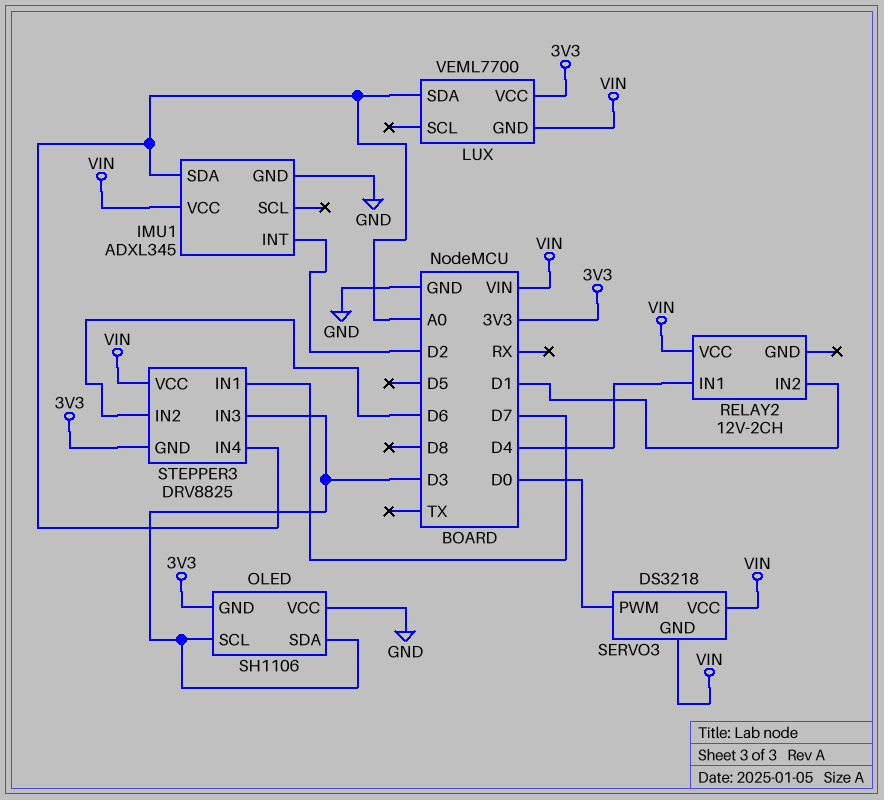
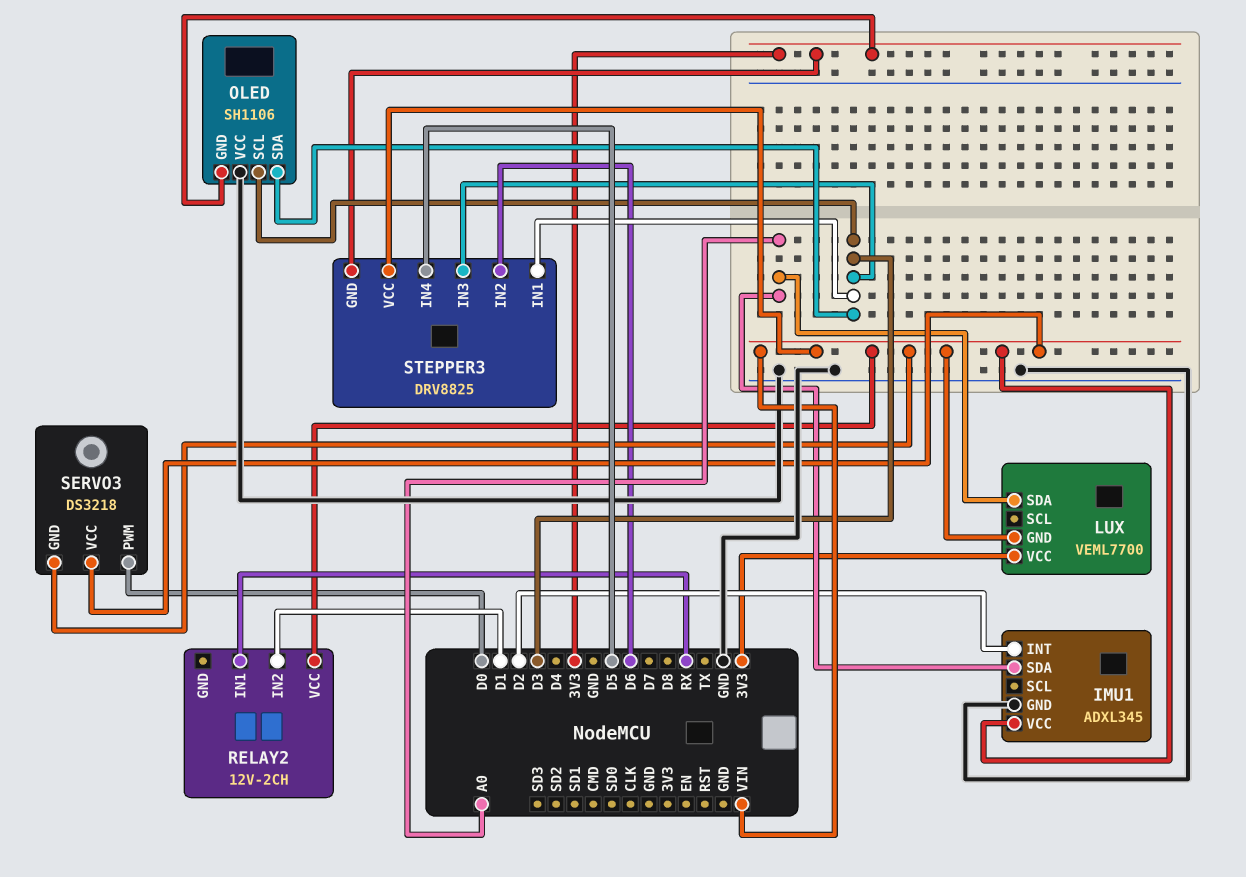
RELAY2 pin IN1: D4 -> RX
STEPPER3 pin IN1: D7 -> D3
STEPPER3 pin IN4: A0 -> D5

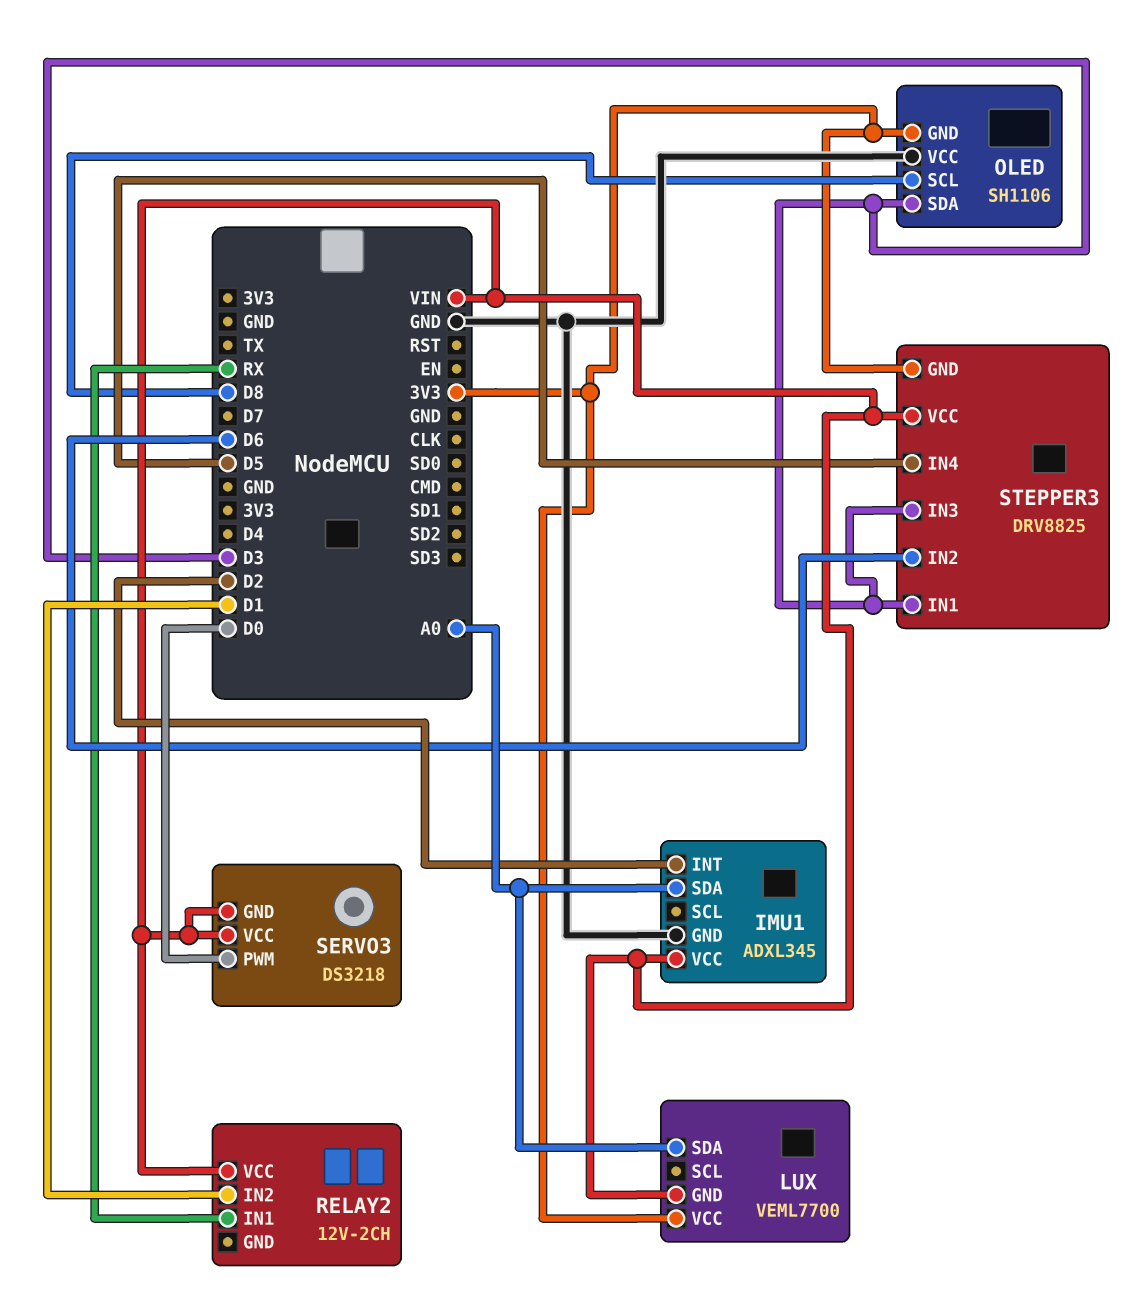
OLED pin SCL: D3 -> D8

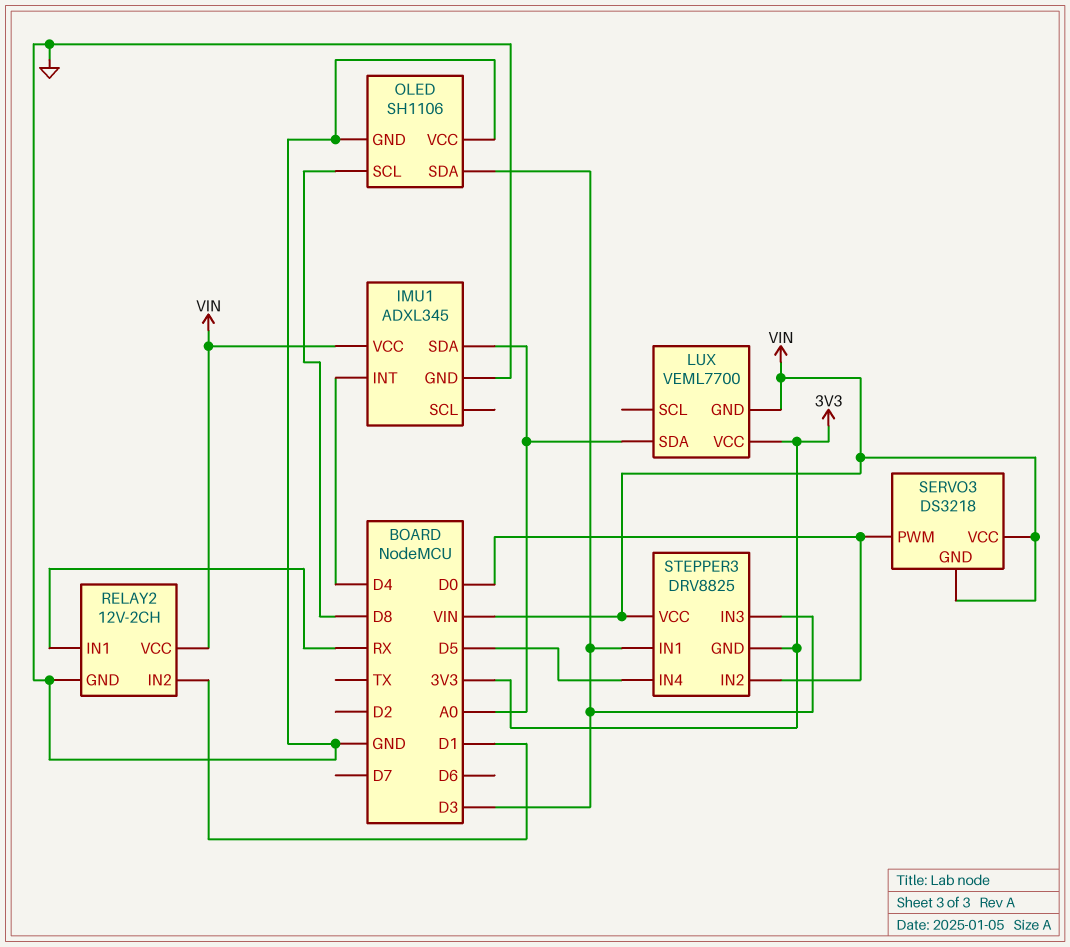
IMU1 pin INT: D2 -> D4
OLED pin GND: 3V3 -> GND
RELAY2 pin GND: none -> GND
STEPPER3 pin IN2: D6 -> D0

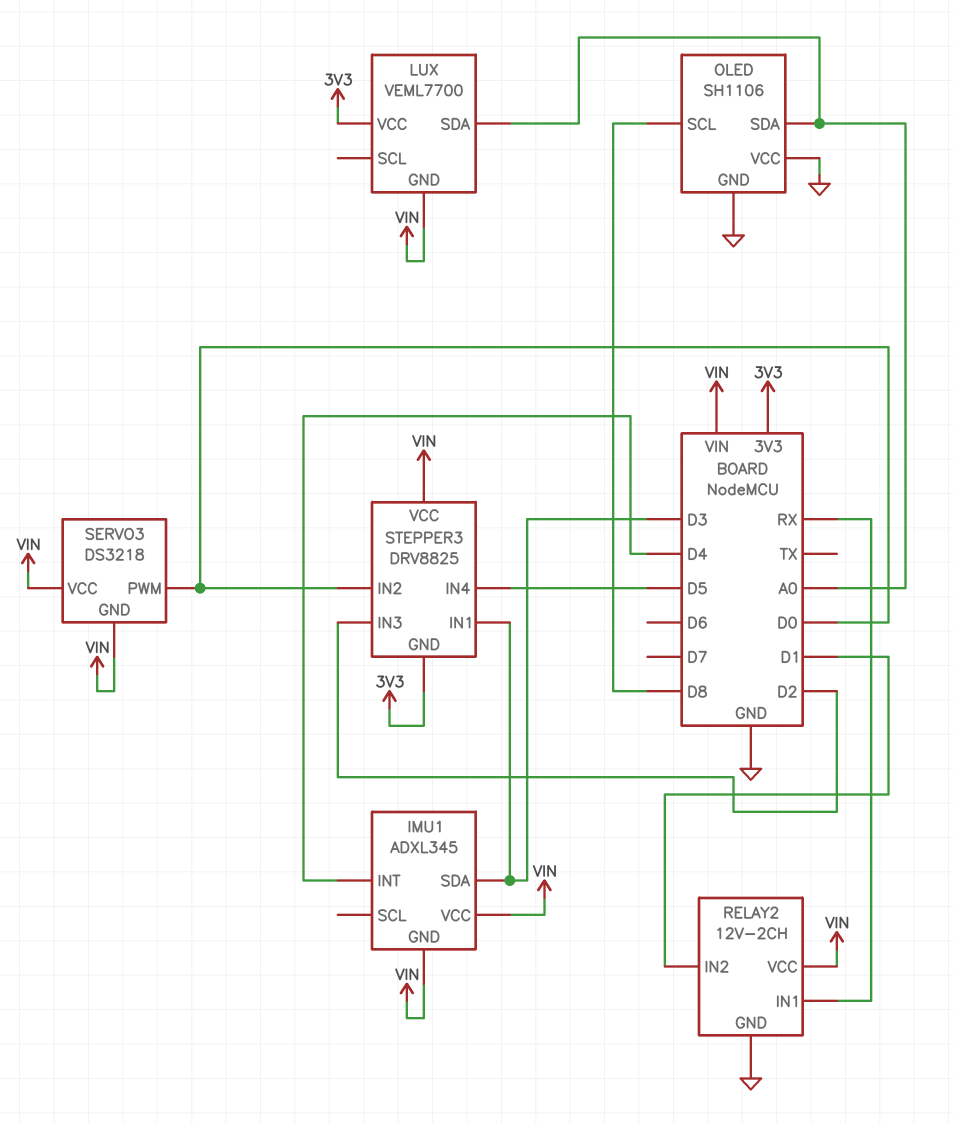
IMU1 pin GND: GND -> VIN
IMU1 pin SDA: A0 -> D3
OLED pin SDA: D3 -> A0
STEPPER3 pin IN3: D3 -> D2

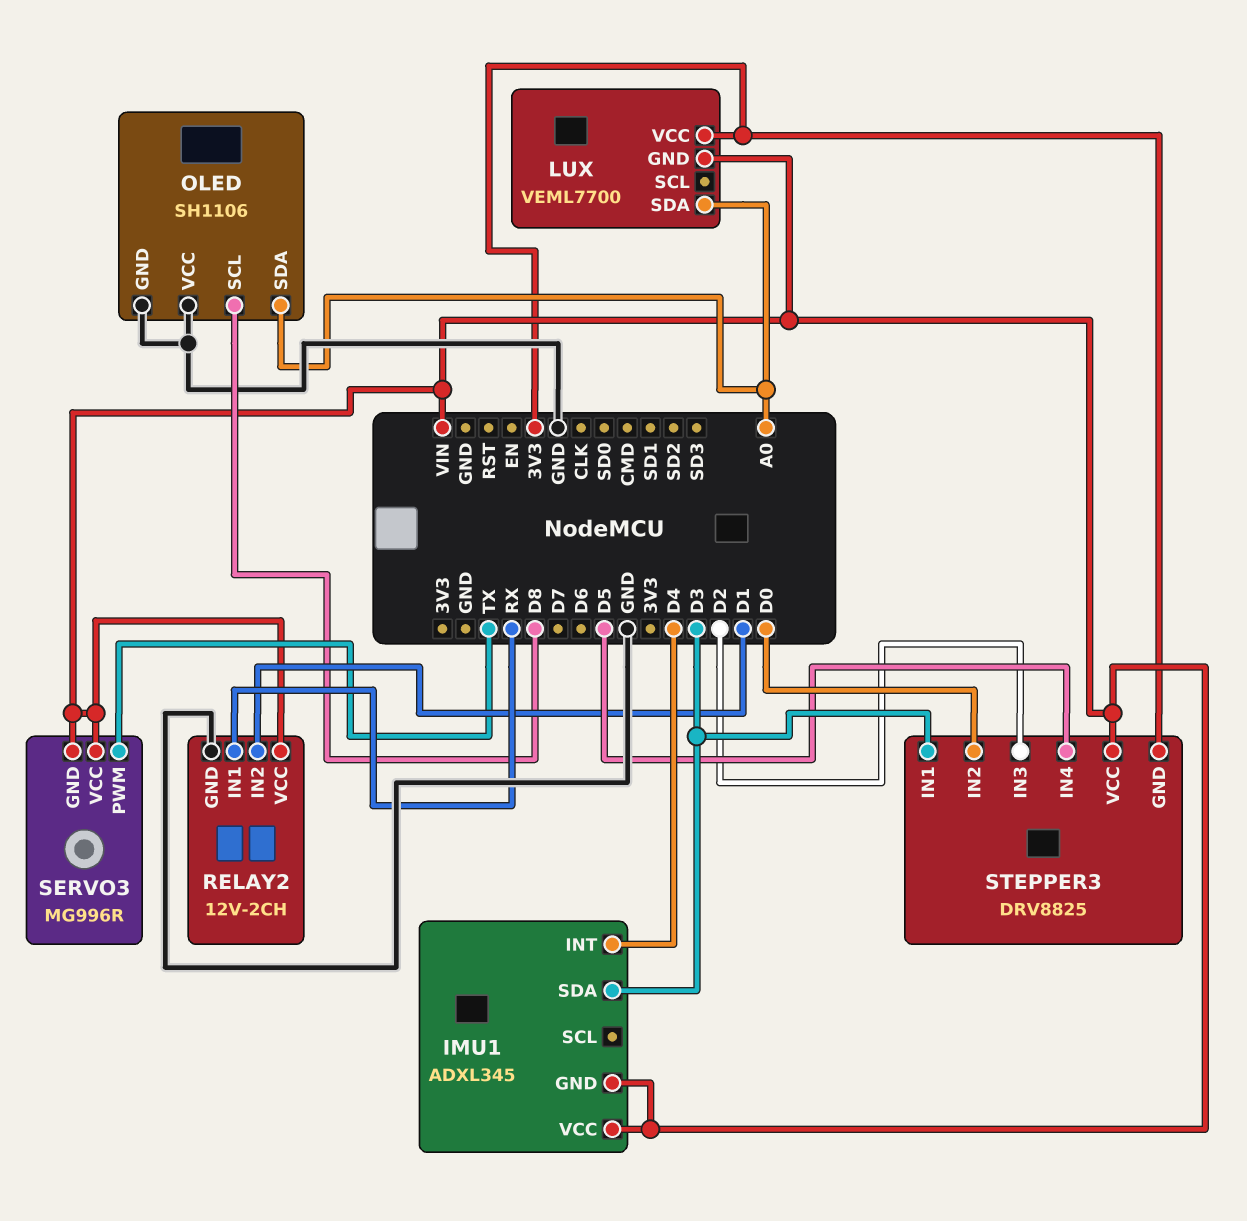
SERVO3: DS3218 -> MG996R
SERVO3 pin PWM: D0 -> TX

